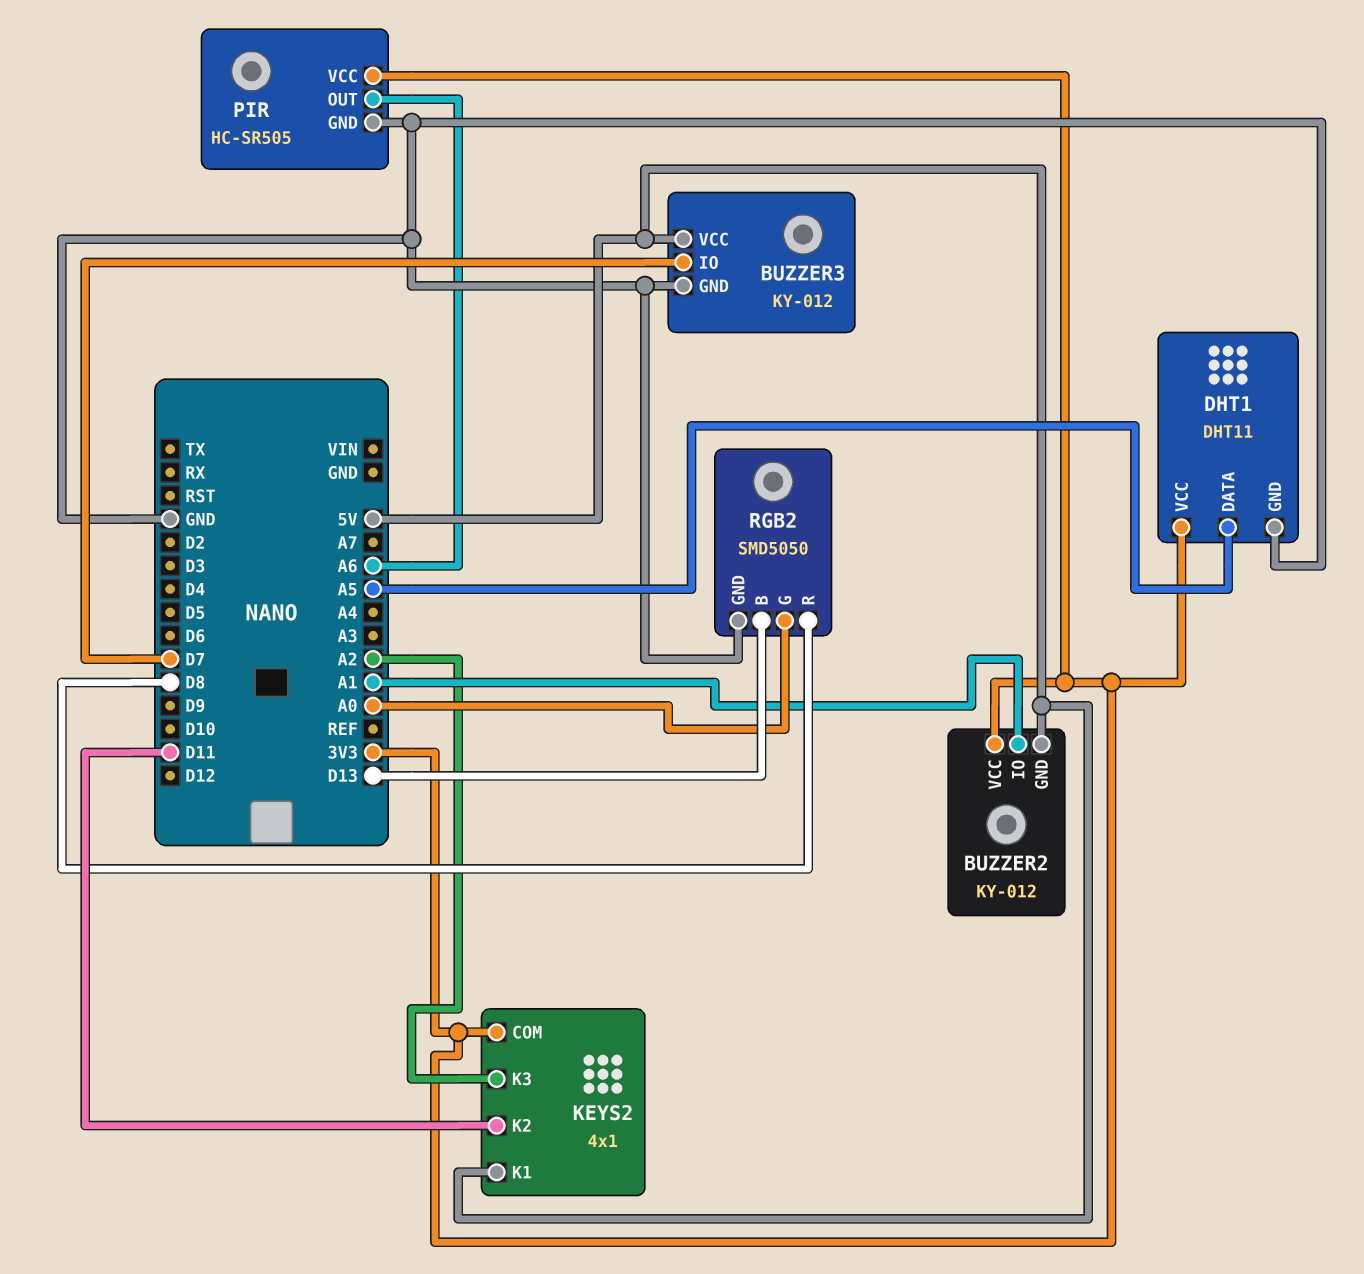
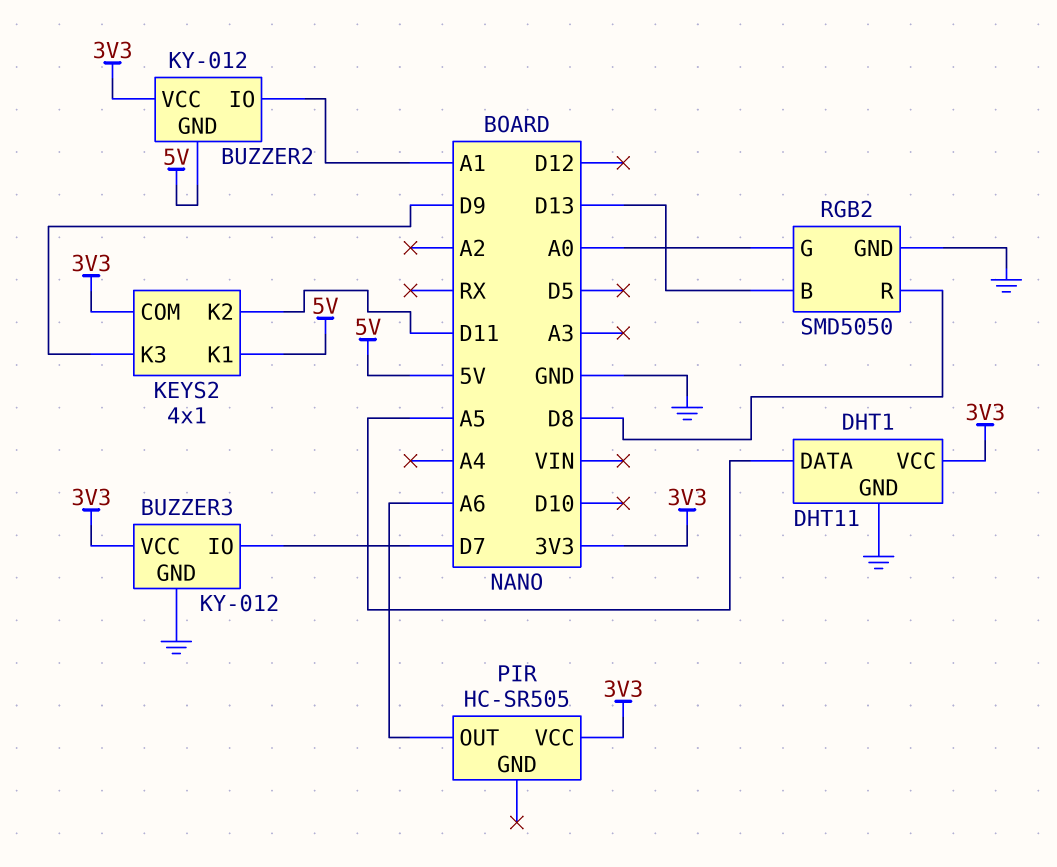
BUZZER3 pin VCC: 5V -> 3V3
KEYS2 pin K3: A2 -> D9
PIR pin GND: GND -> none

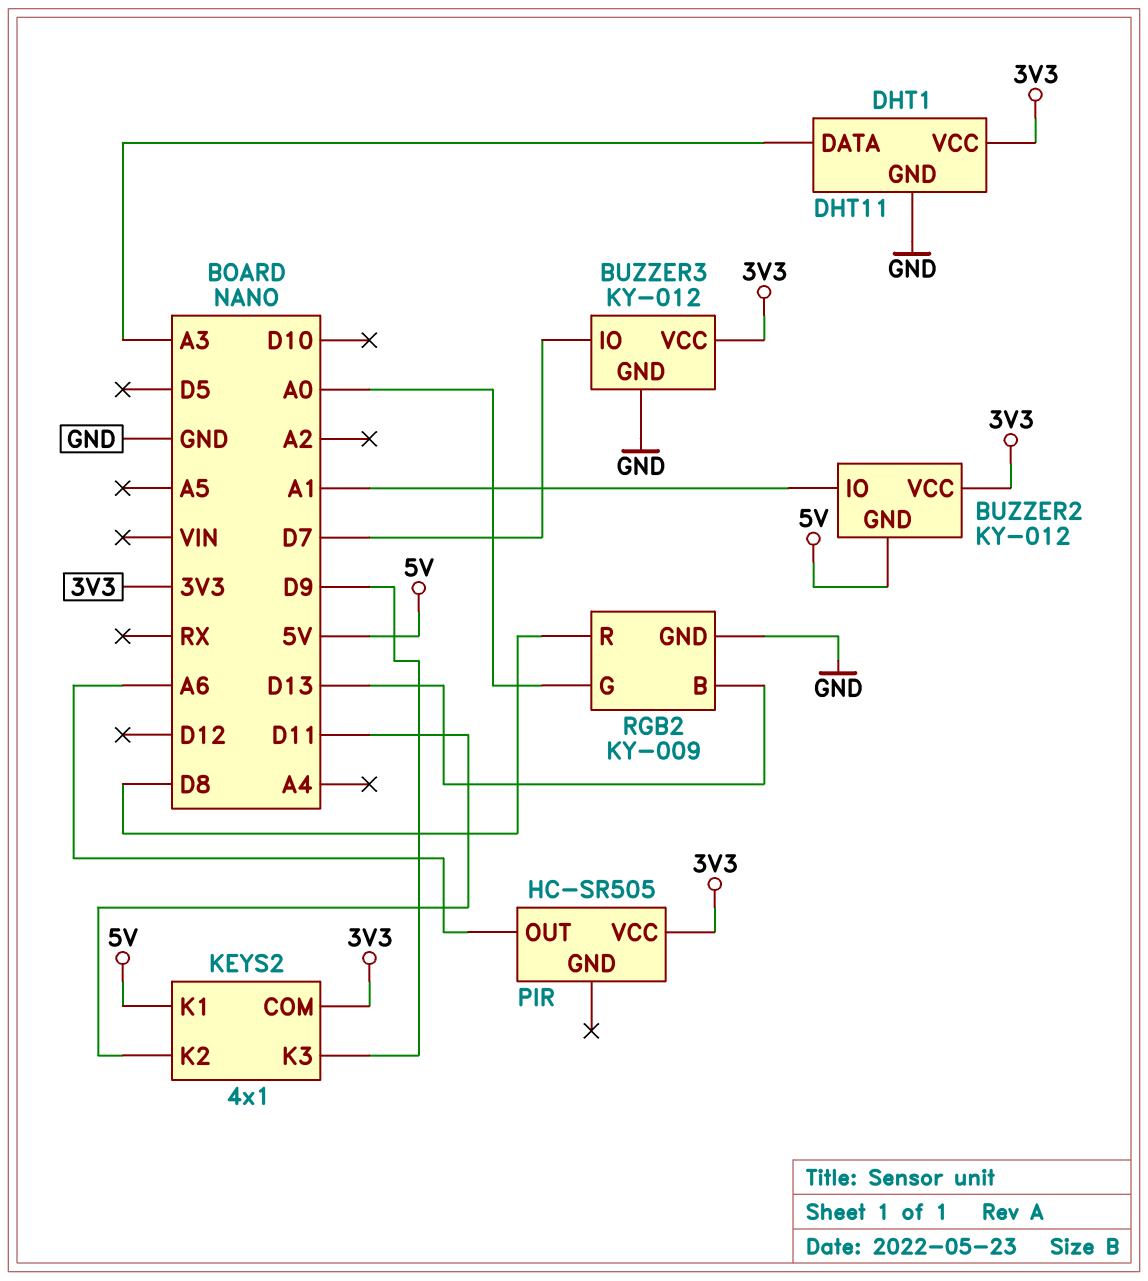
DHT1 pin DATA: A5 -> A3
RGB2: SMD5050 -> KY-009

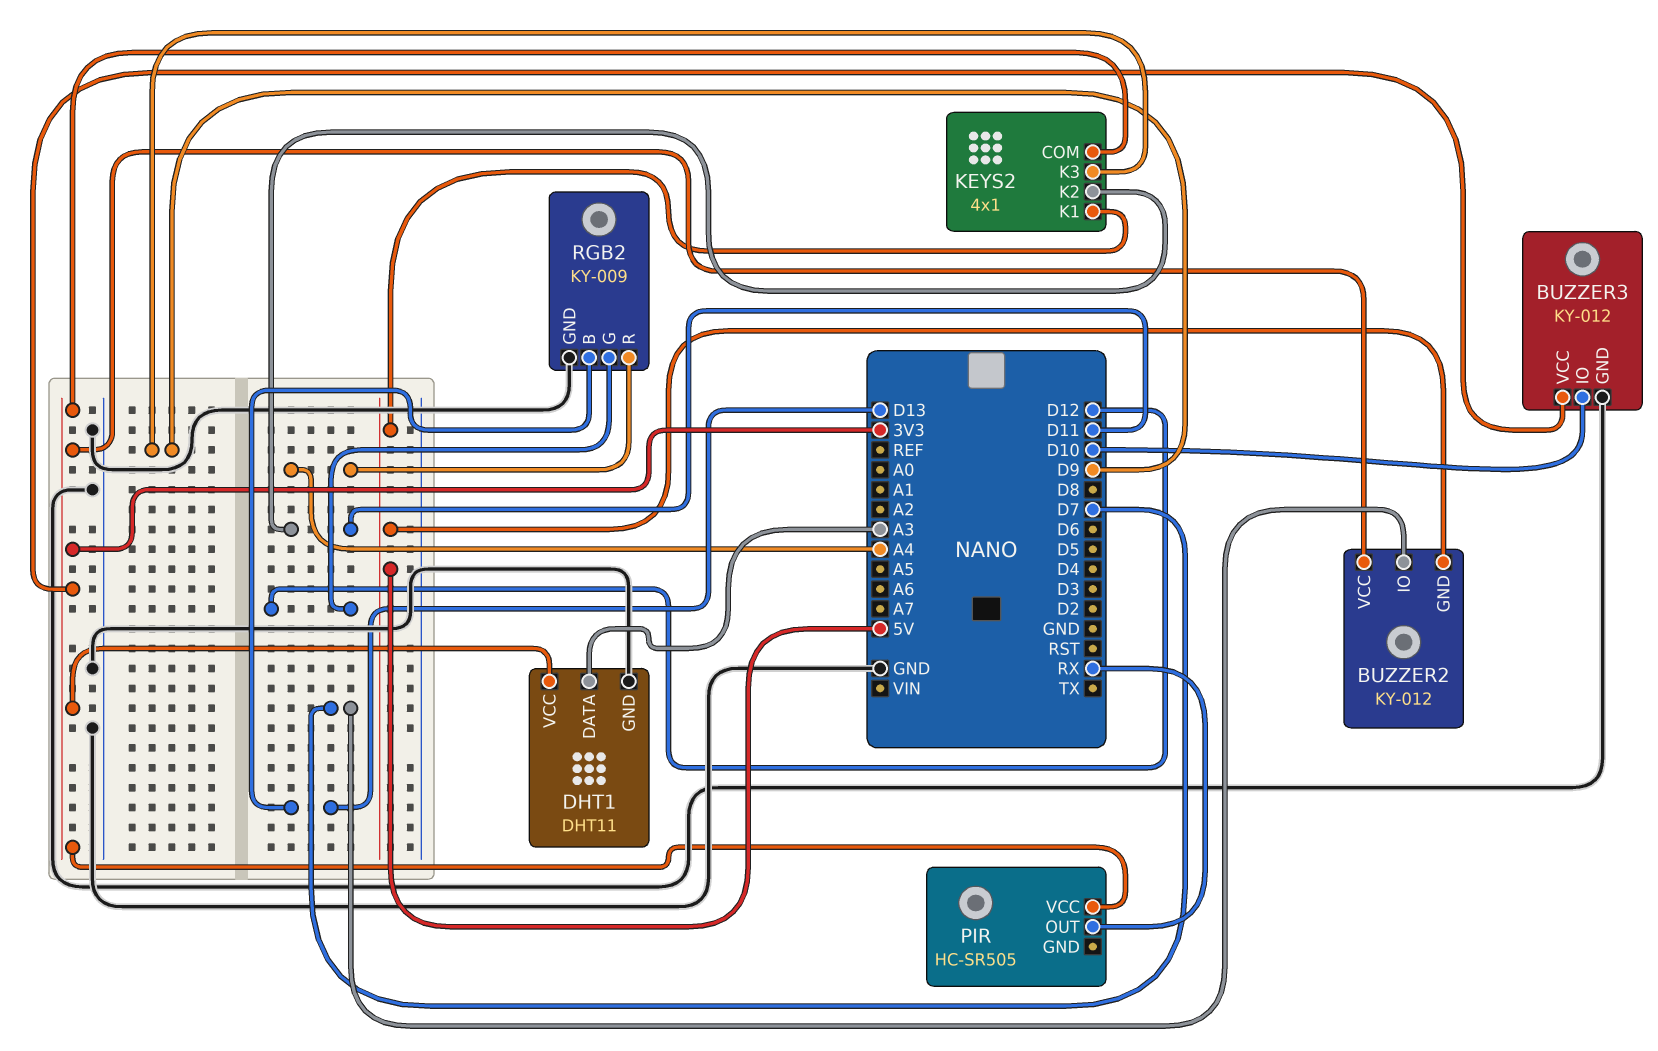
BUZZER2 pin IO: A1 -> D7
BUZZER3 pin IO: D7 -> D10
PIR pin OUT: A6 -> RX
RGB2 pin G: A0 -> D12
RGB2 pin R: D8 -> A4

